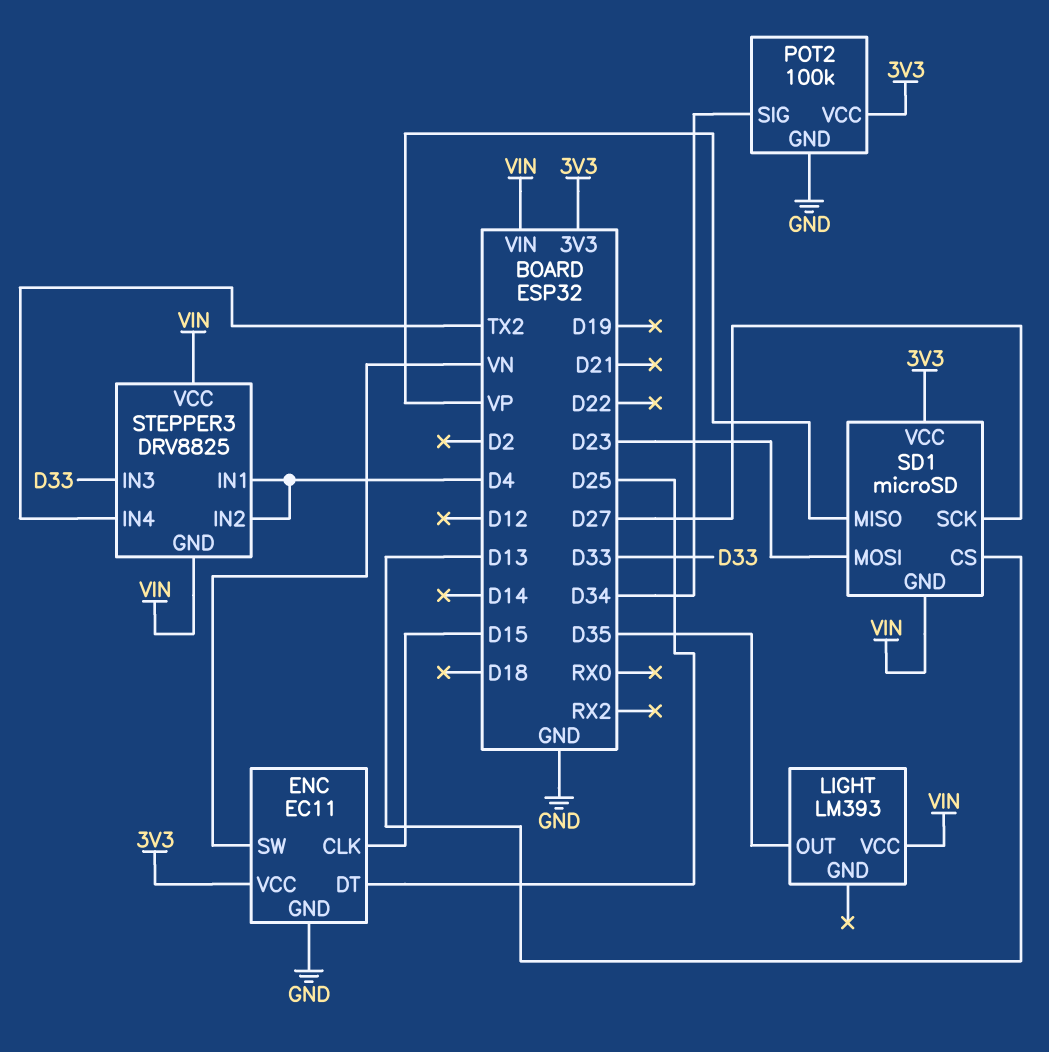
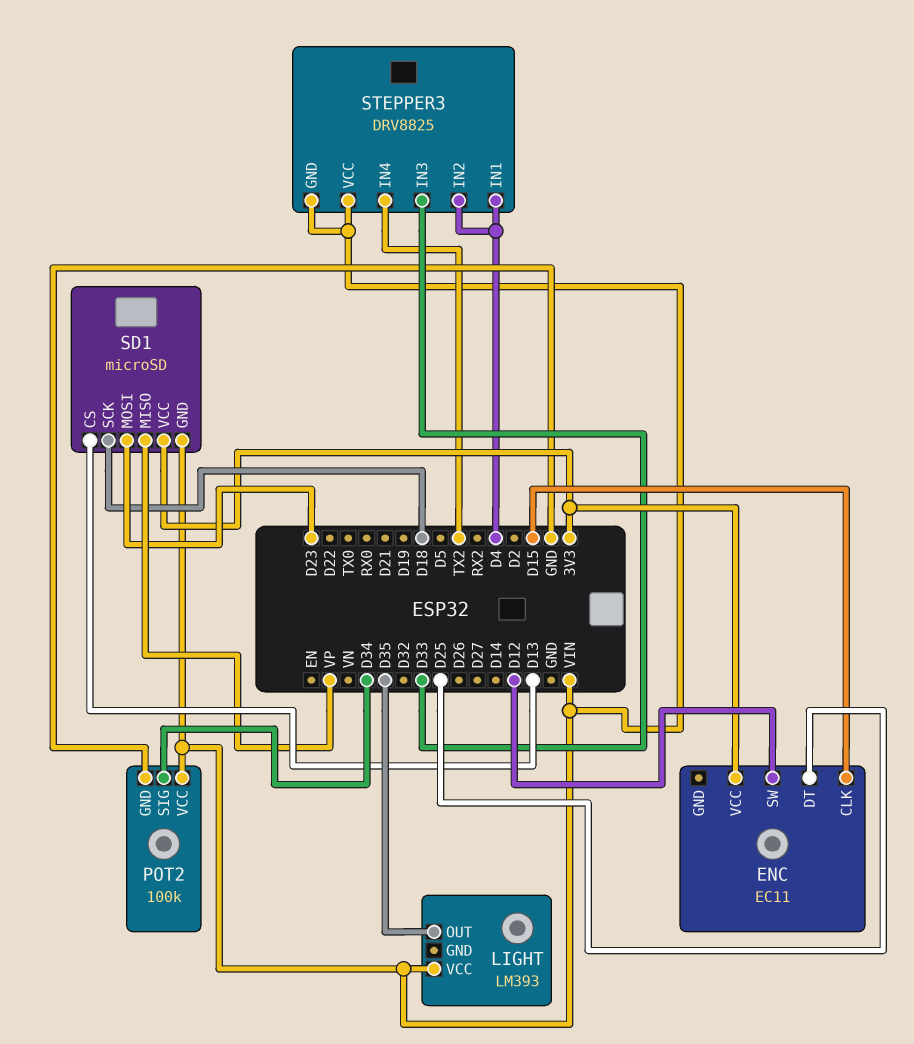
ENC pin GND: GND -> none
ENC pin SW: VN -> D12
POT2 pin VCC: 3V3 -> VIN
SD1 pin SCK: D27 -> D18

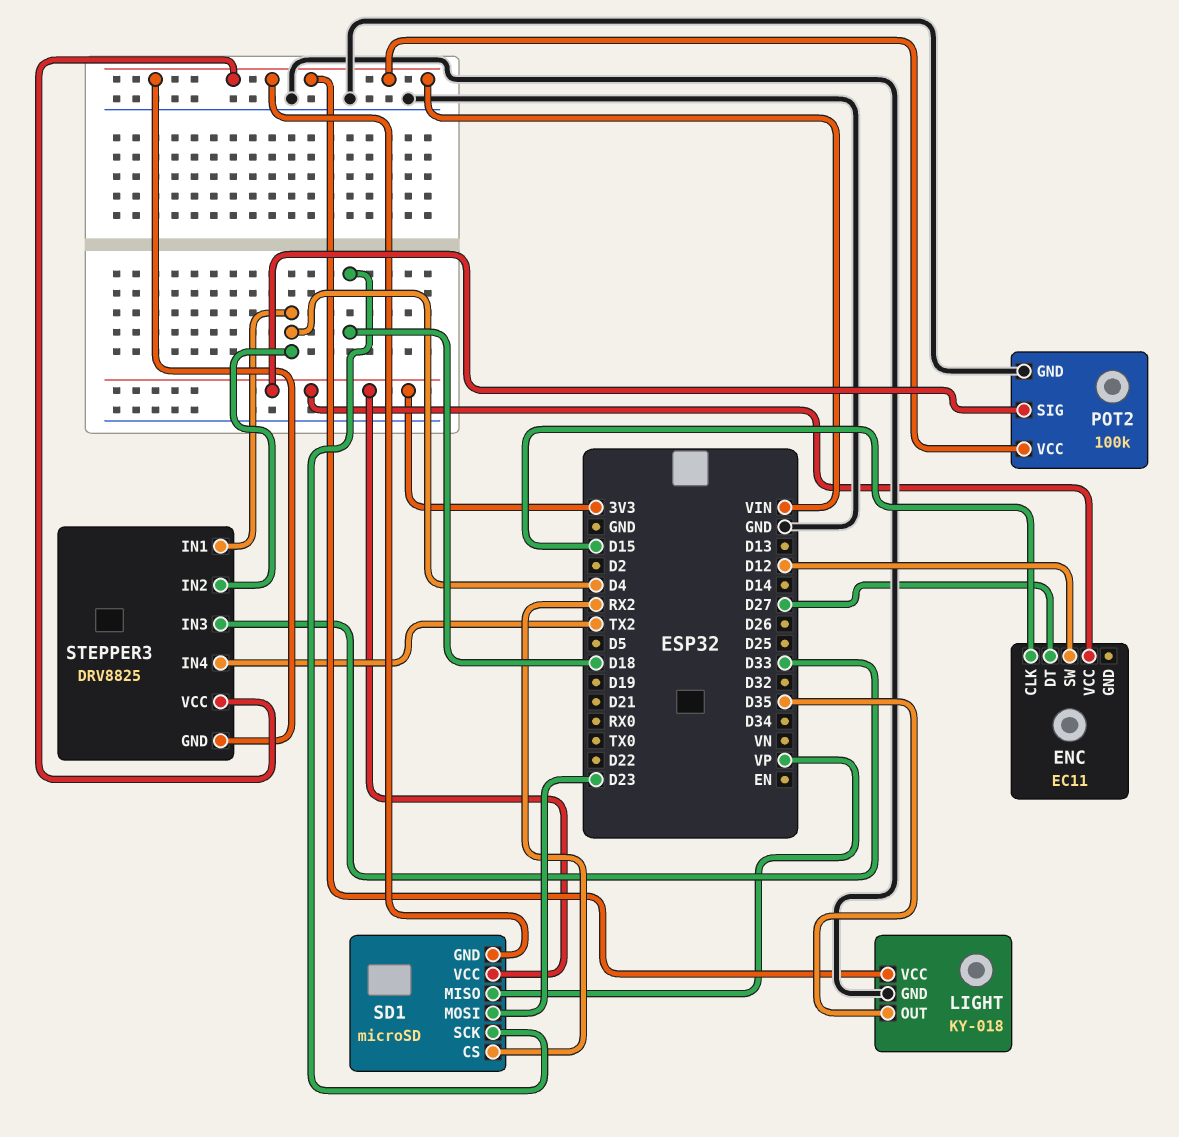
ENC pin DT: D25 -> D27
LIGHT: LM393 -> KY-018
LIGHT pin GND: none -> GND
POT2 pin SIG: D34 -> 3V3
SD1 pin CS: D13 -> RX2

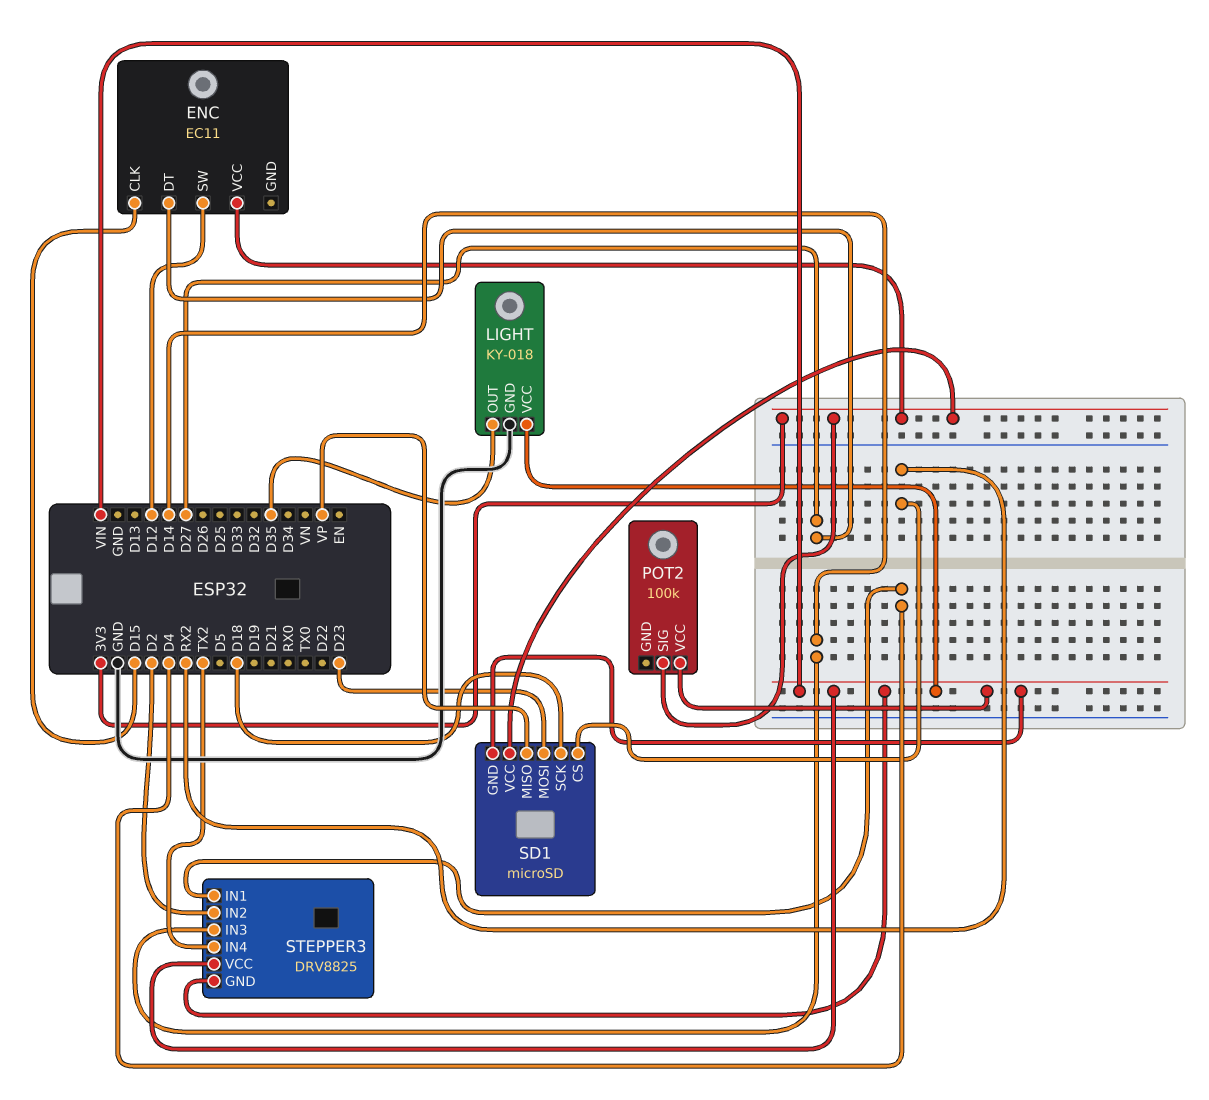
POT2 pin GND: GND -> none
STEPPER3 pin IN2: D4 -> D2
STEPPER3 pin IN3: D33 -> D14

